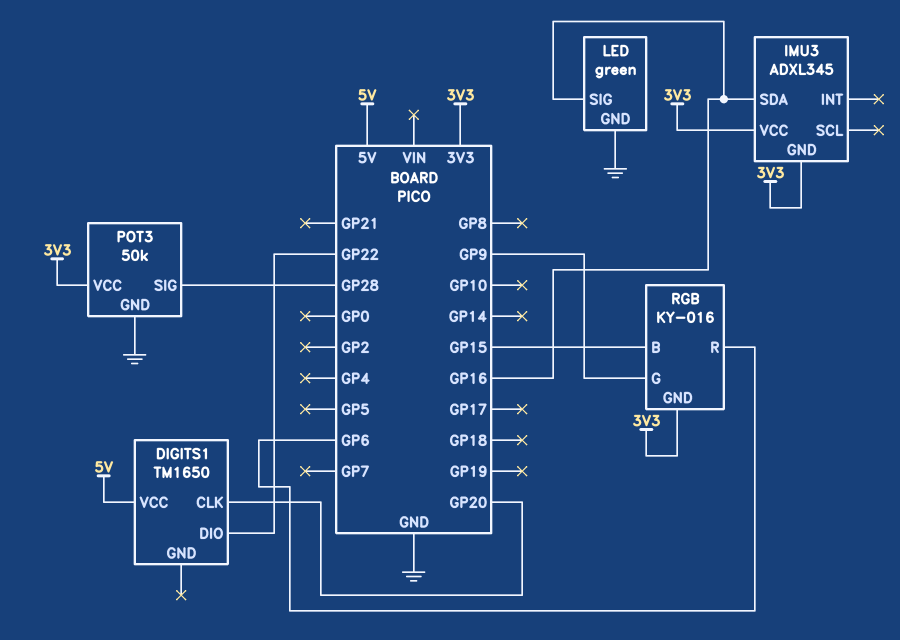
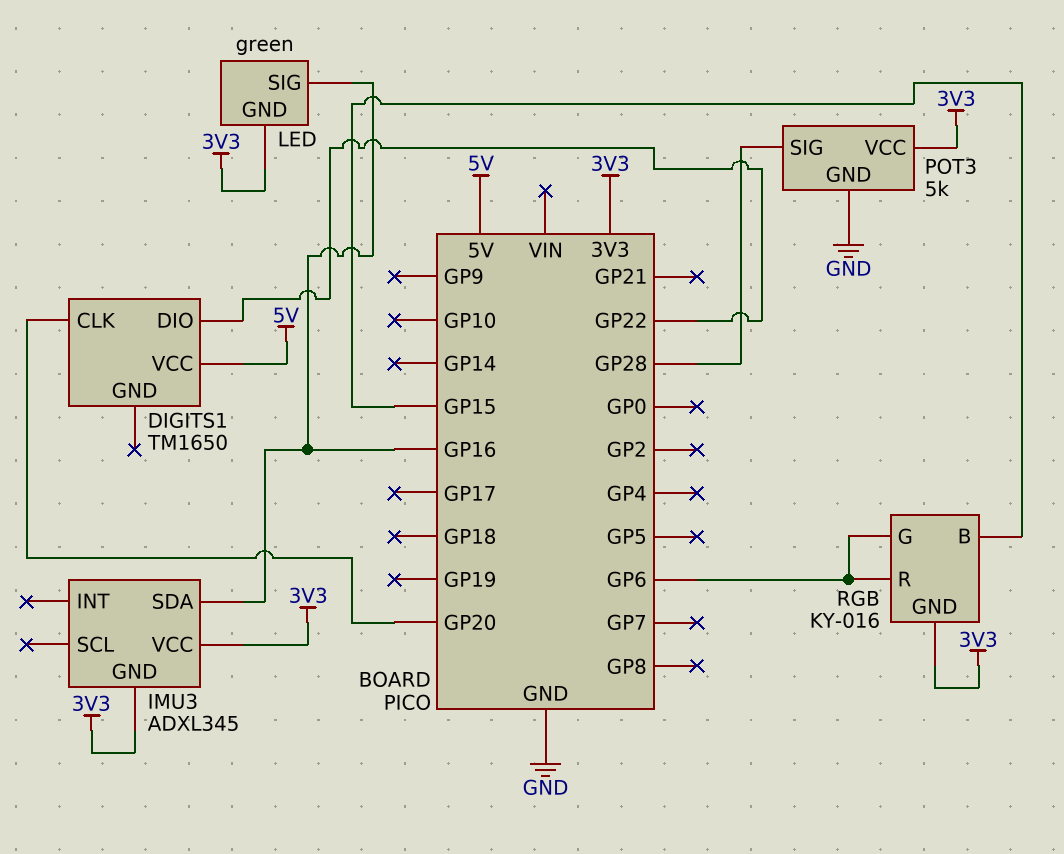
LED pin GND: GND -> 3V3
POT3: 50k -> 5k
RGB pin G: GP9 -> GP6

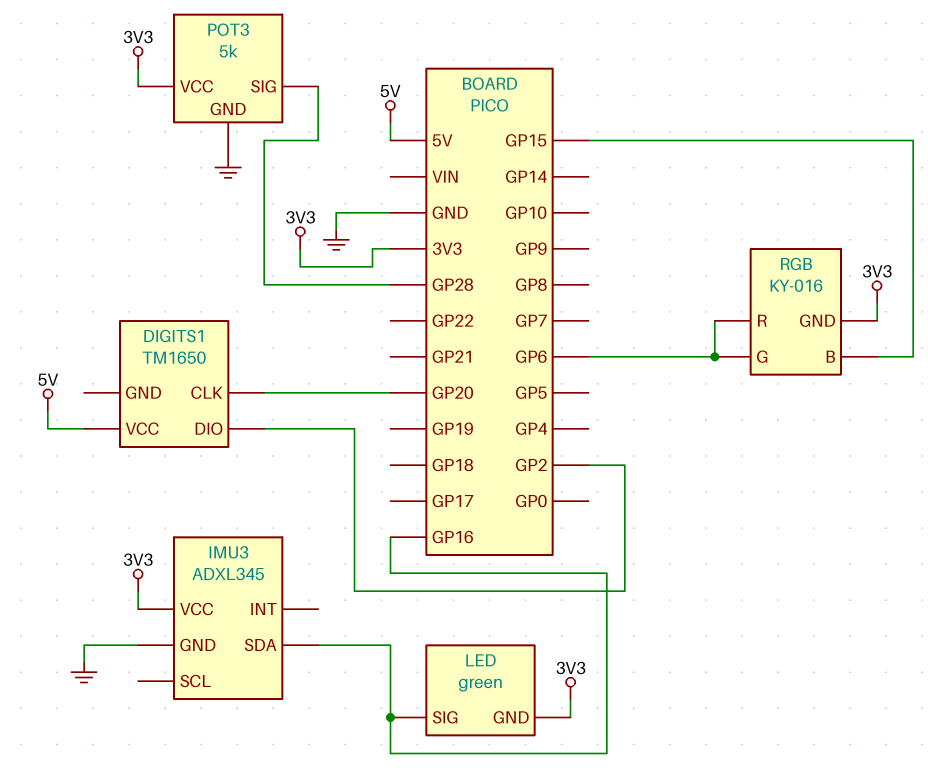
DIGITS1 pin DIO: GP22 -> GP2
IMU3 pin GND: 3V3 -> GND

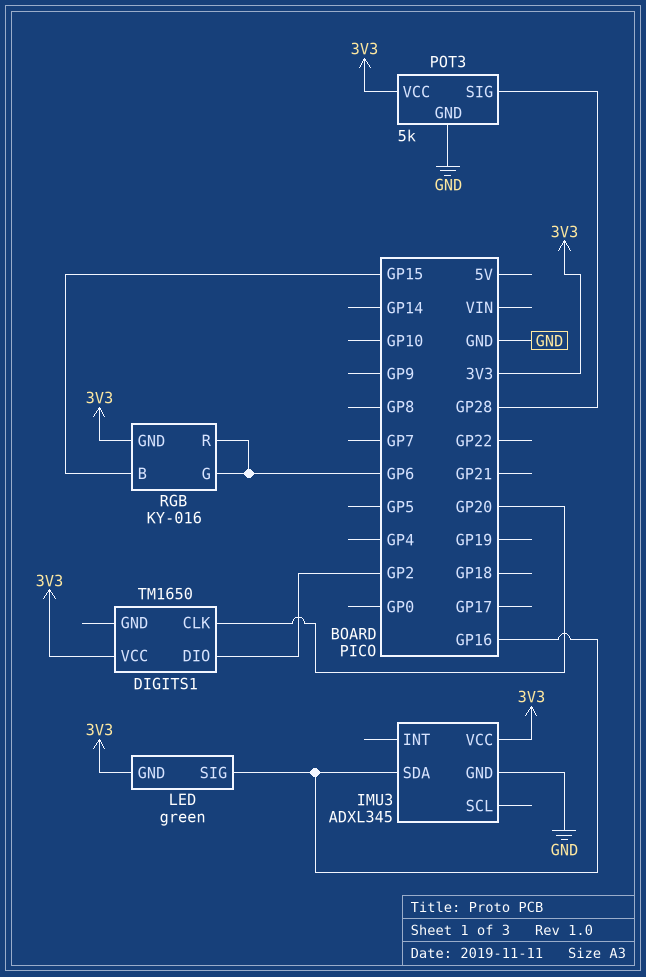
DIGITS1 pin VCC: 5V -> 3V3

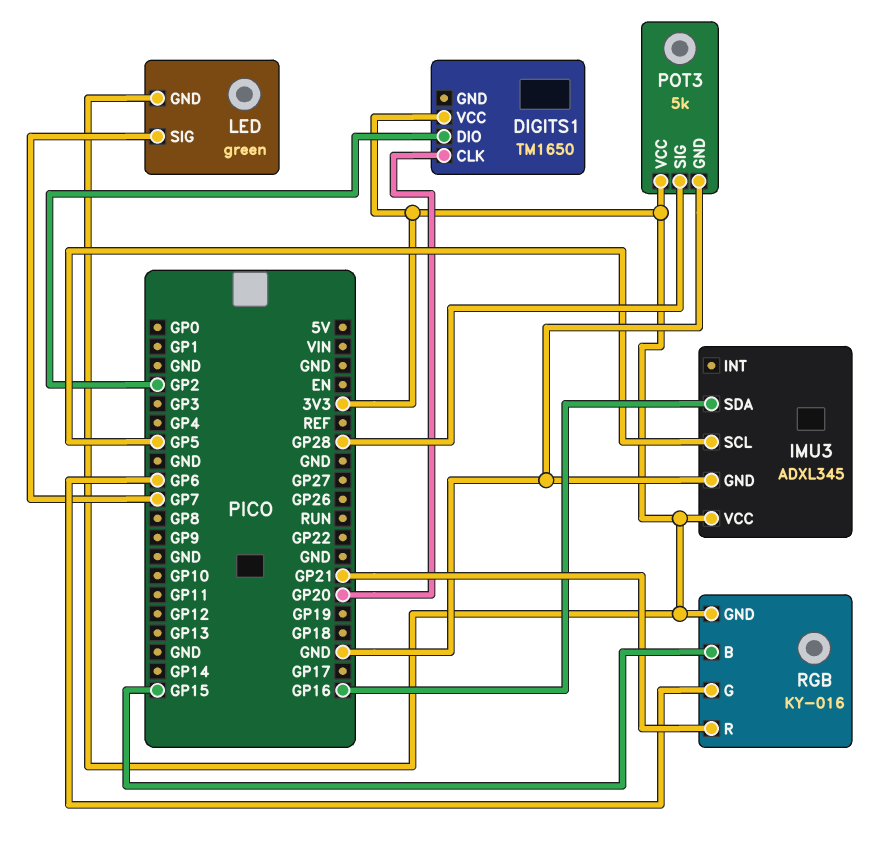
IMU3 pin SCL: none -> GP5
LED pin SIG: GP16 -> GP7
RGB pin R: GP6 -> GP21

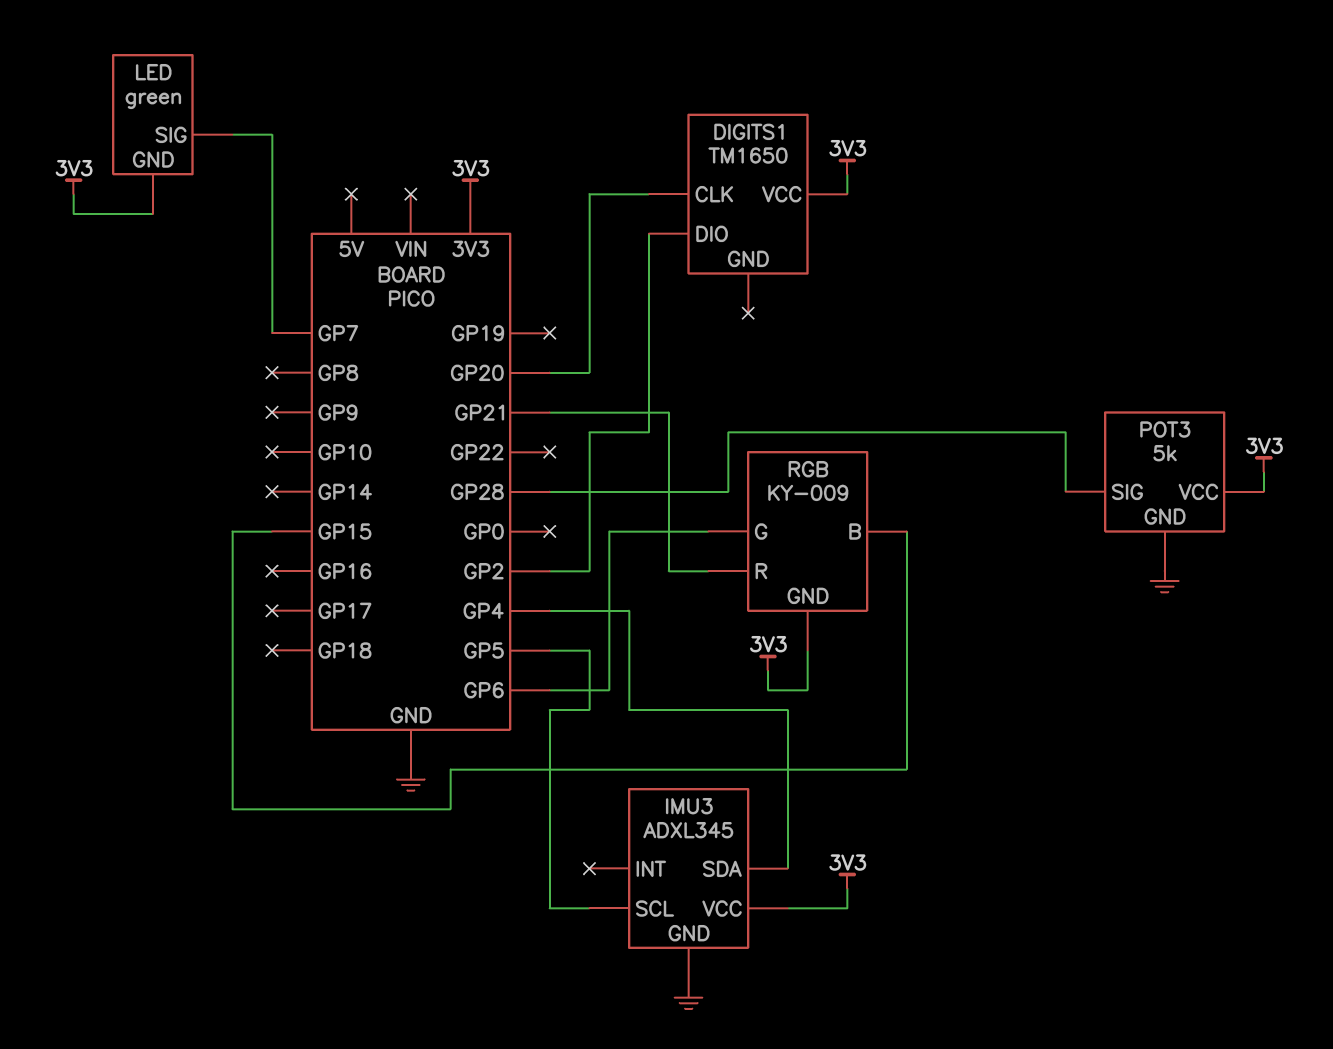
IMU3 pin SDA: GP16 -> GP4
RGB: KY-016 -> KY-009

